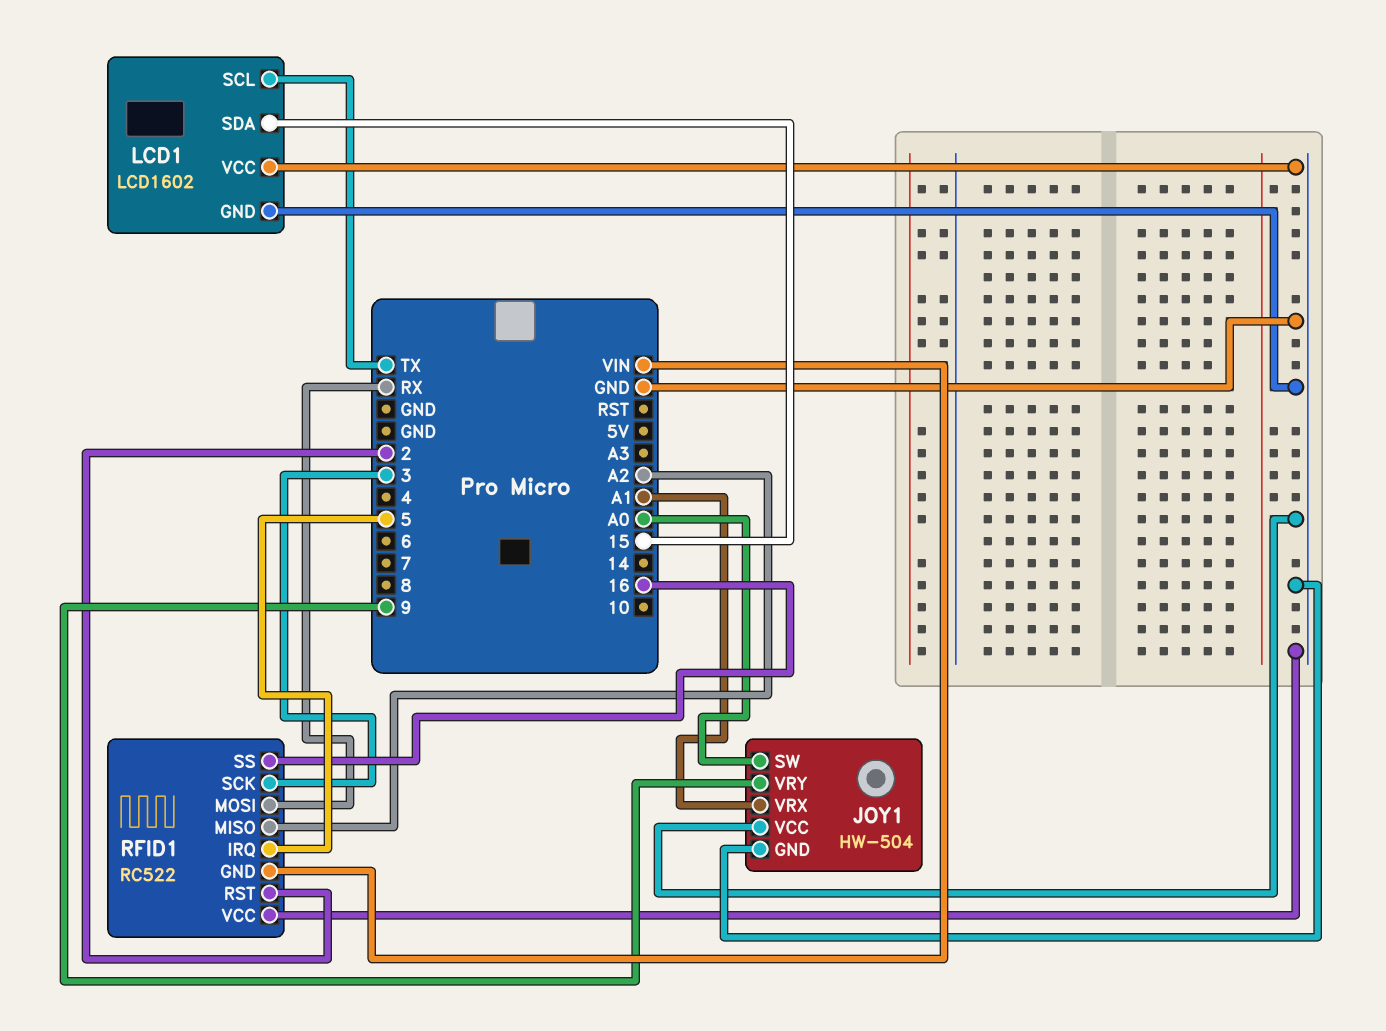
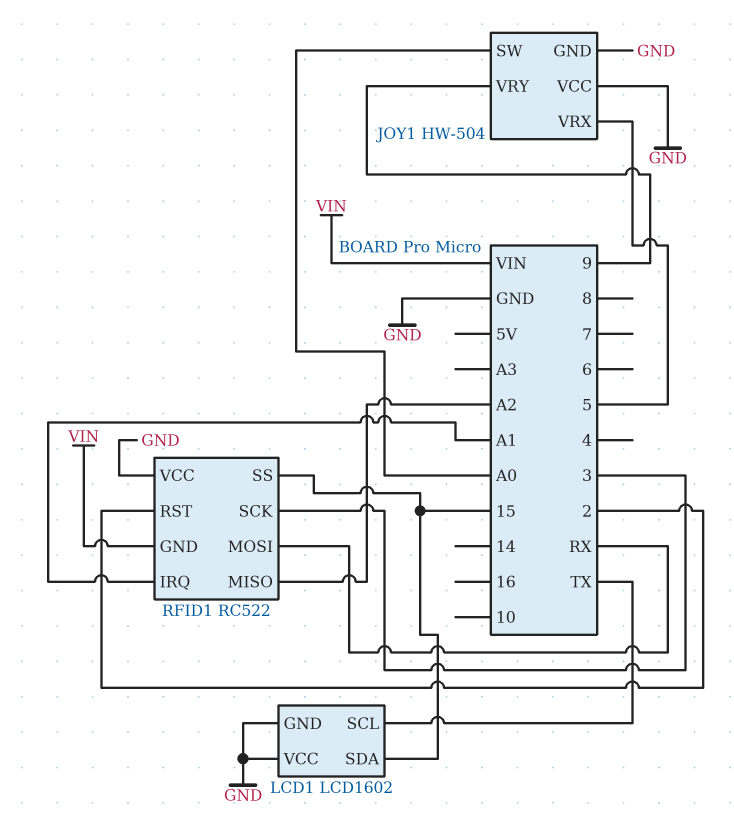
JOY1 pin VRX: A1 -> 5
RFID1 pin IRQ: 5 -> A1
RFID1 pin SS: 16 -> 15

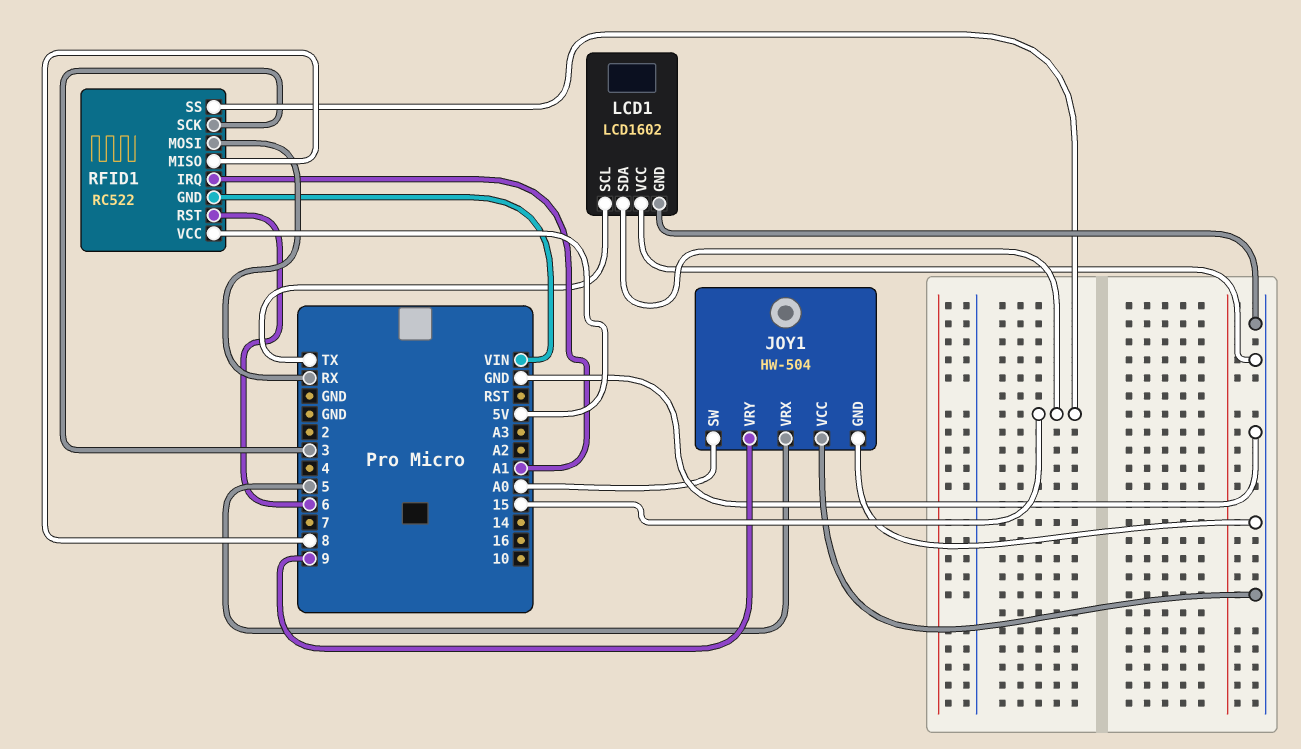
RFID1 pin MISO: A2 -> 8
RFID1 pin RST: 2 -> 6
RFID1 pin VCC: GND -> 5V

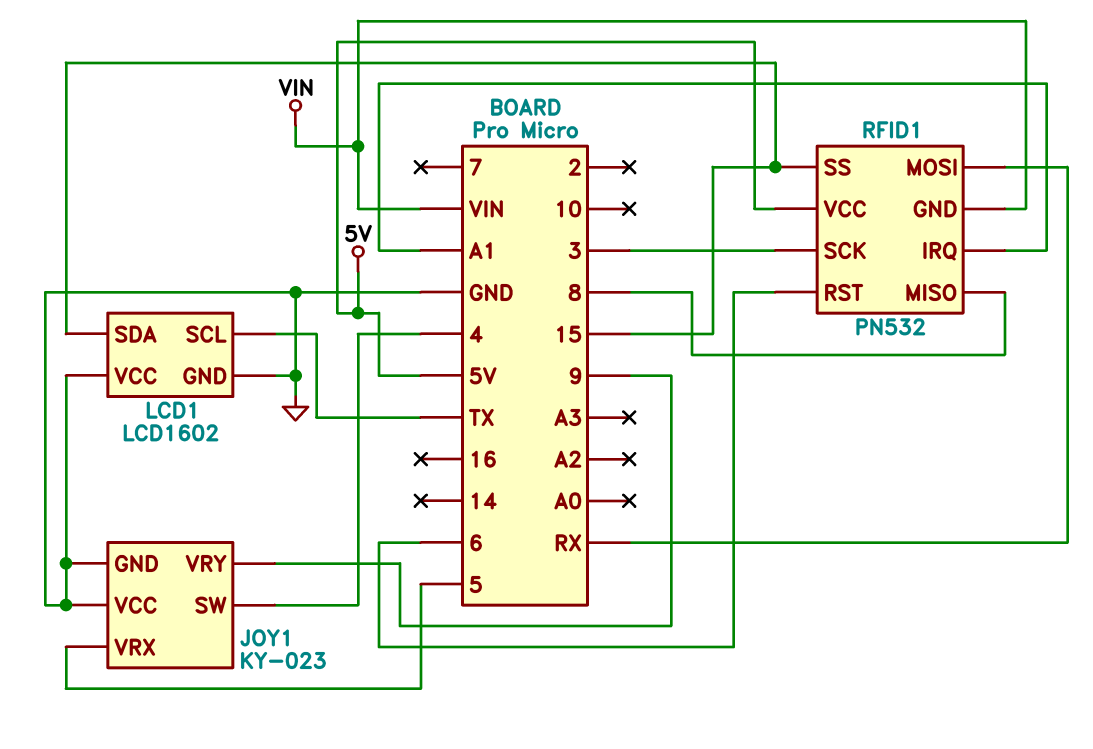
JOY1: HW-504 -> KY-023
JOY1 pin SW: A0 -> 4
RFID1: RC522 -> PN532

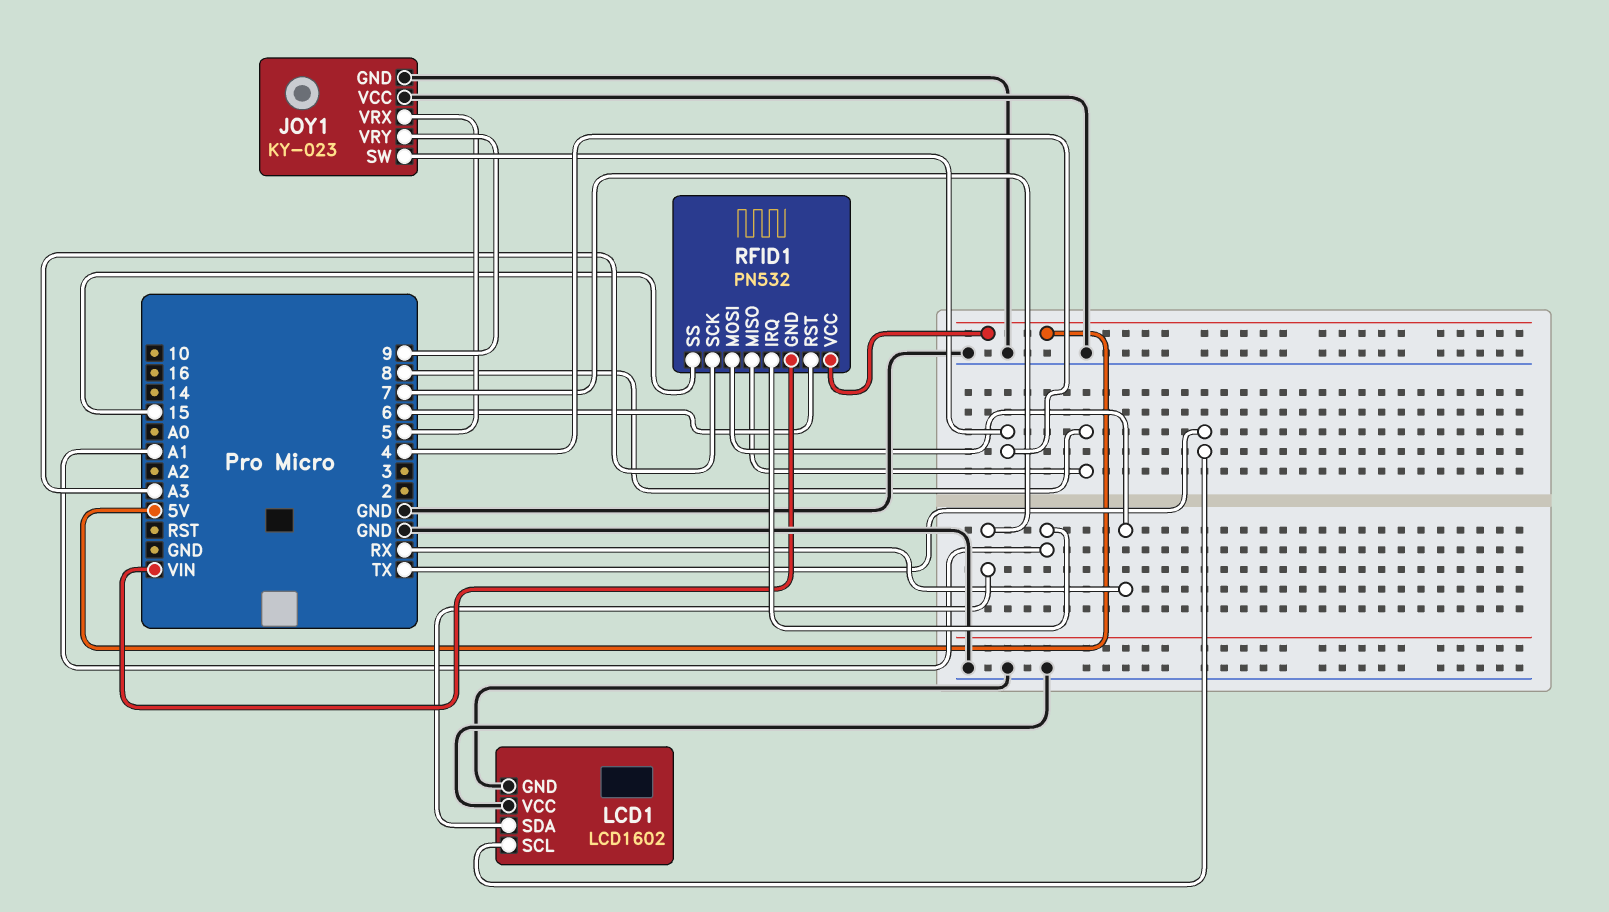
LCD1 pin SDA: 15 -> 7
RFID1 pin SCK: 3 -> A3

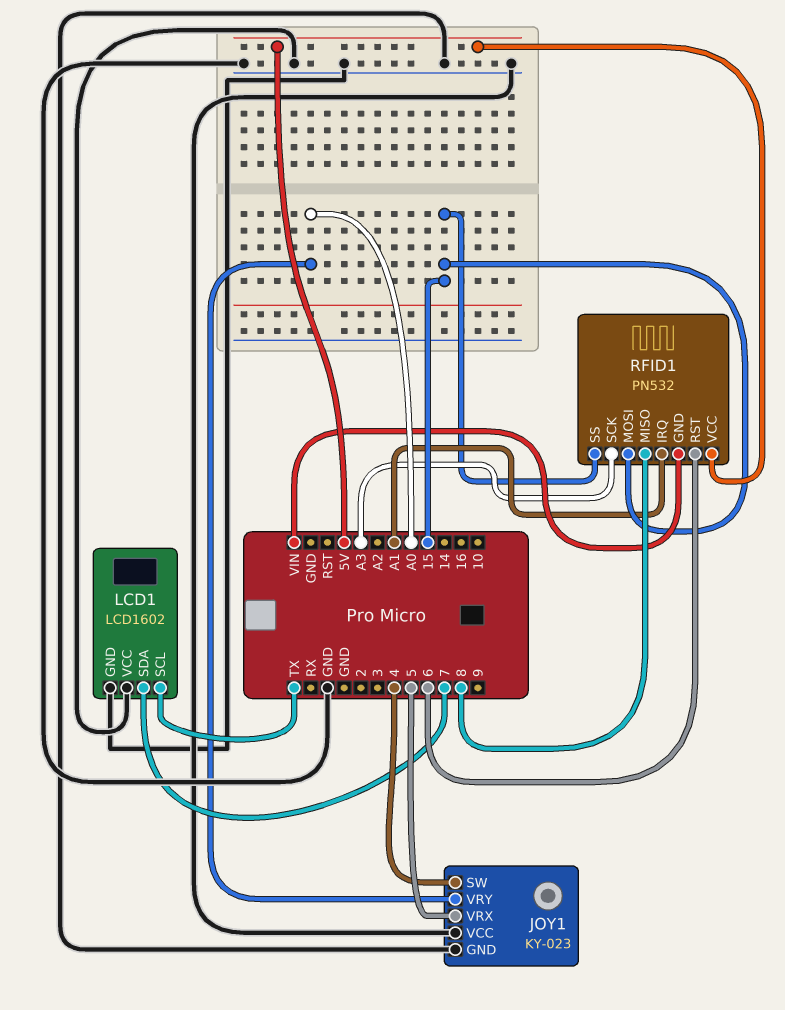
JOY1 pin VRY: 9 -> A0
RFID1 pin MOSI: RX -> 15

